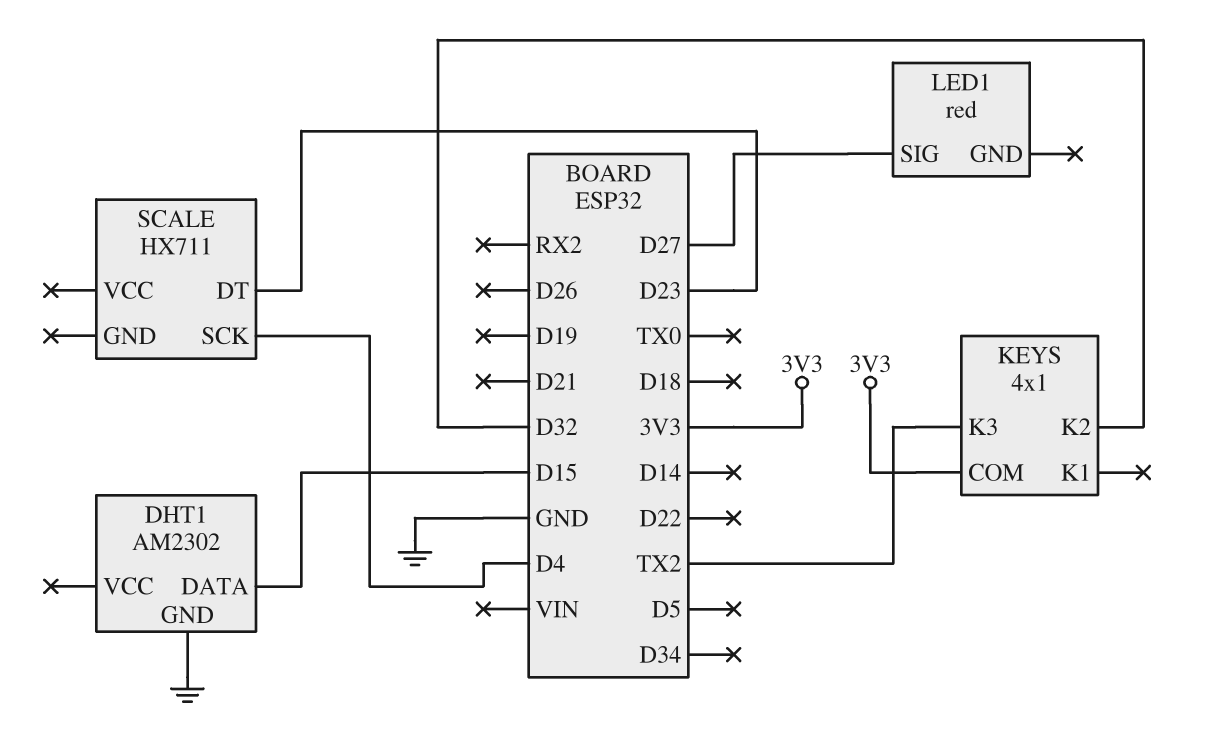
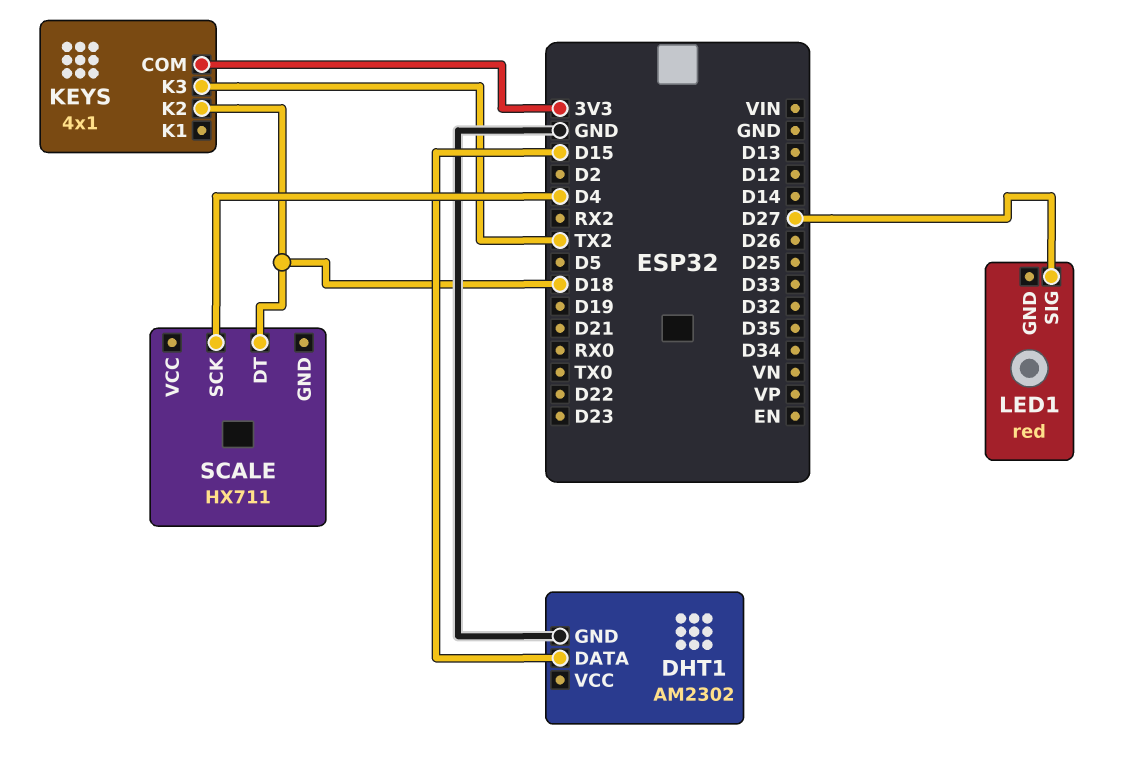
KEYS pin K2: D32 -> D18
SCALE pin DT: D23 -> D18

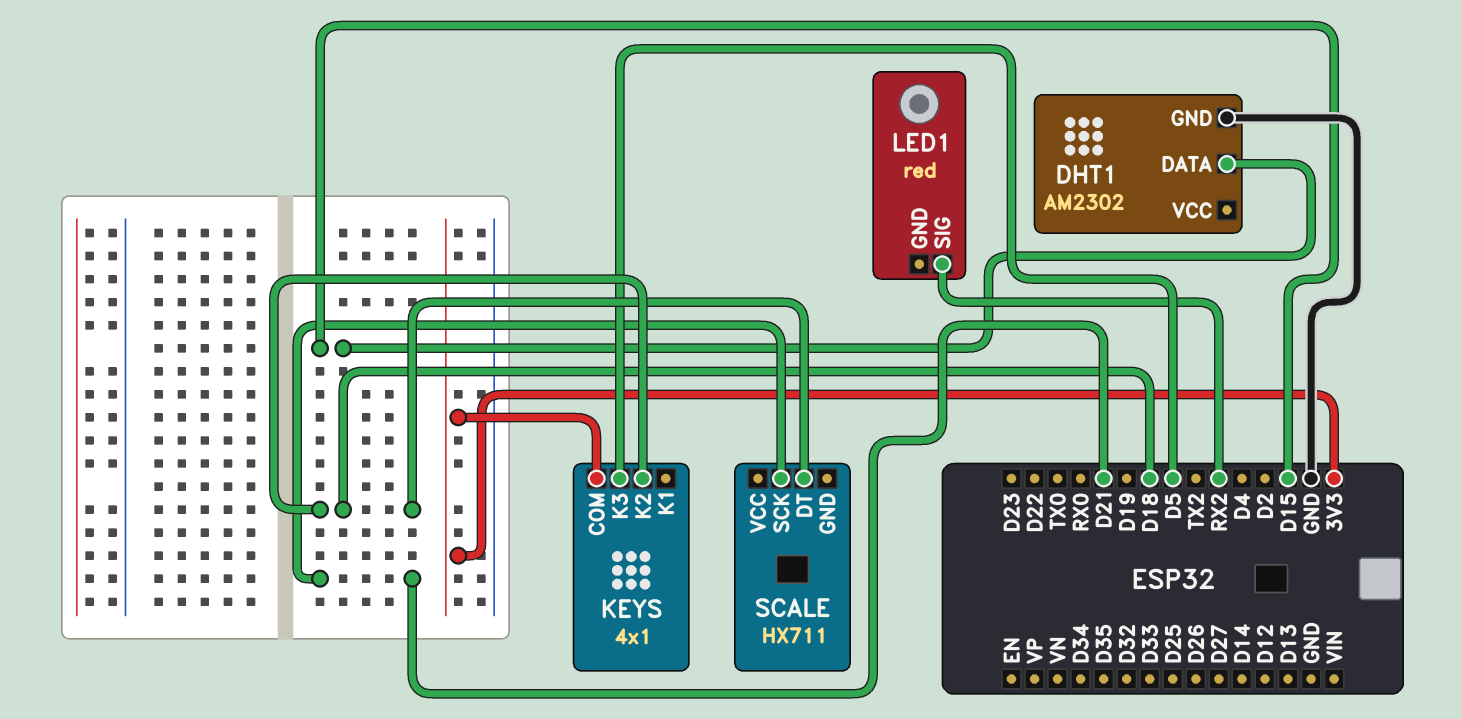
KEYS pin K3: TX2 -> D5
LED1 pin SIG: D27 -> RX2
SCALE pin SCK: D4 -> D21

